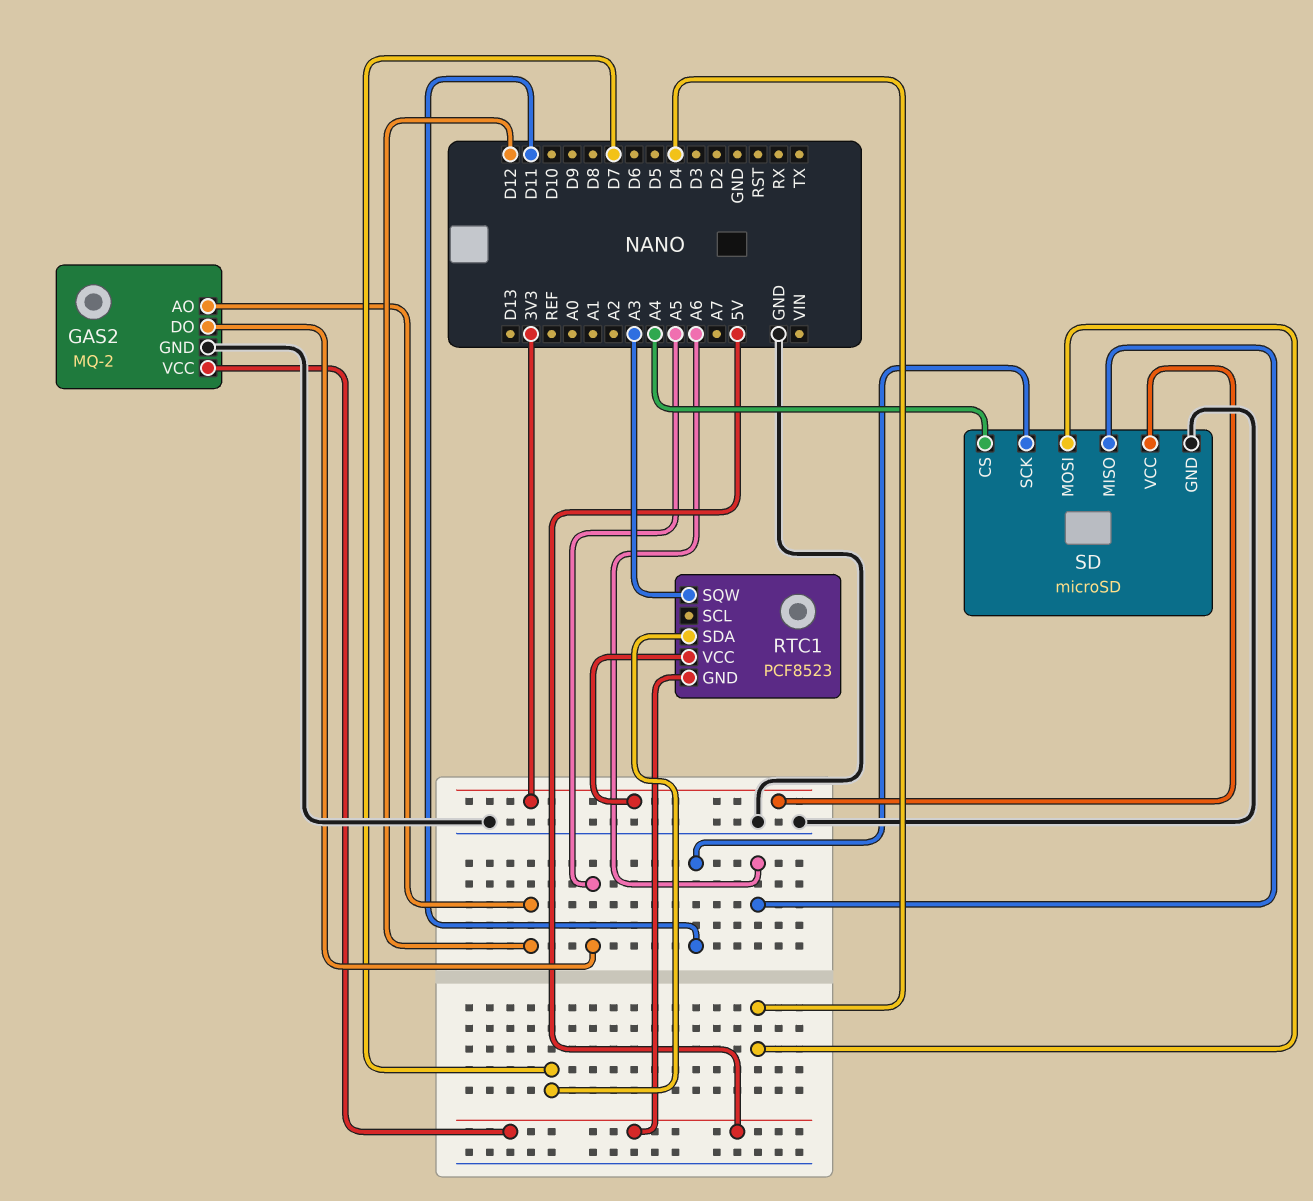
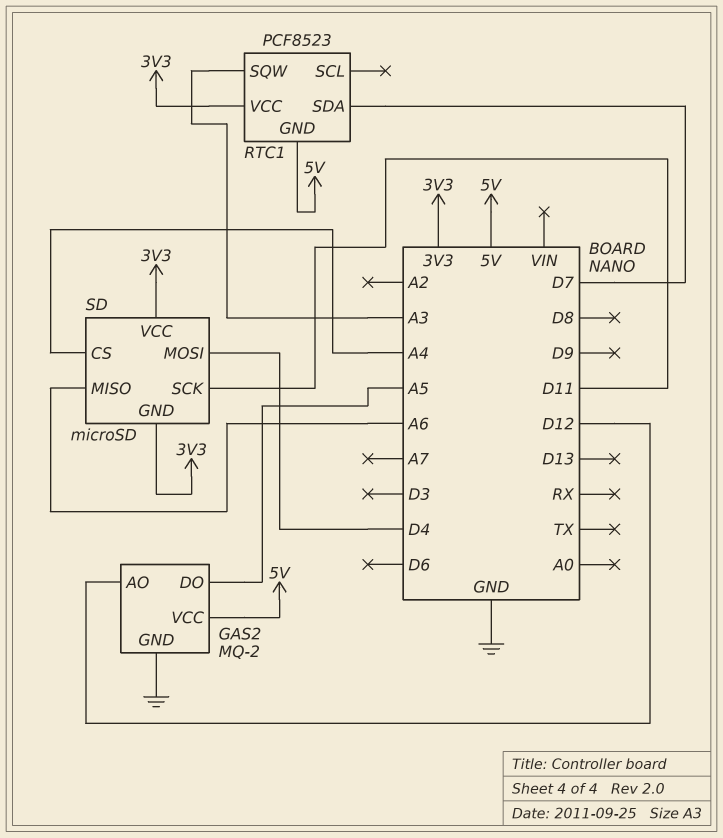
SD pin GND: GND -> 3V3

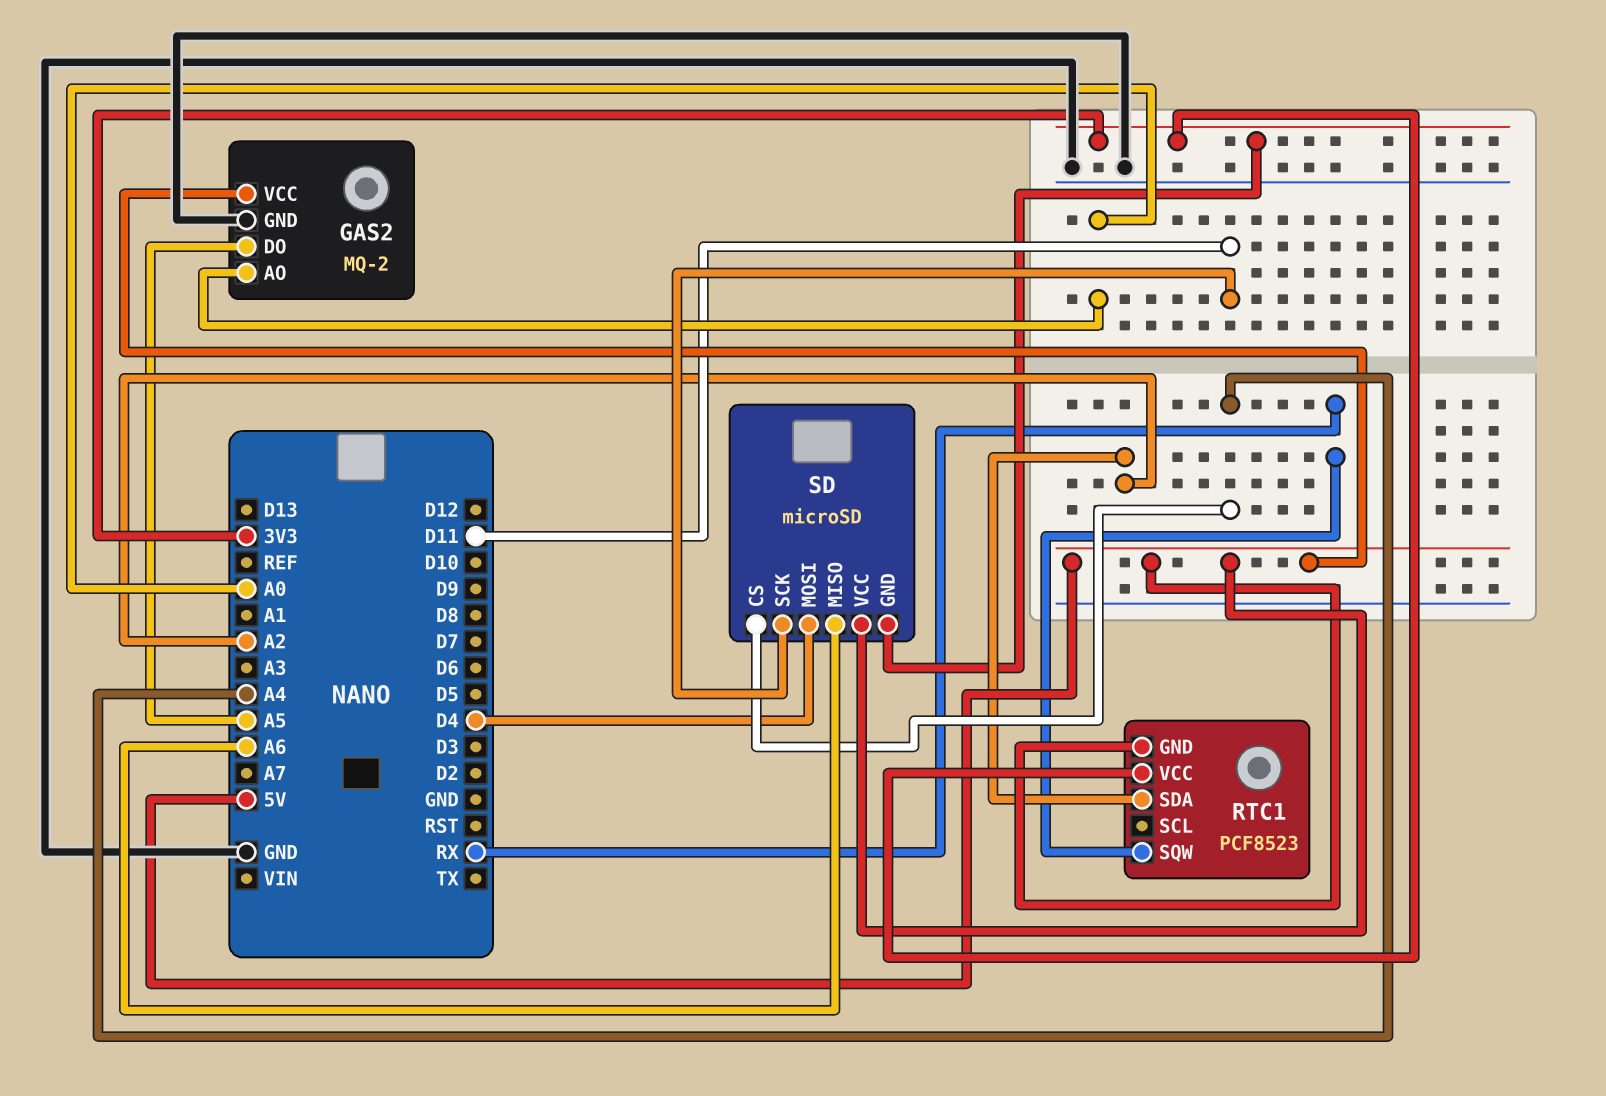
GAS2 pin AO: D12 -> A0
RTC1 pin SDA: D7 -> A2
RTC1 pin SQW: A3 -> RX
SD pin VCC: 3V3 -> 5V

